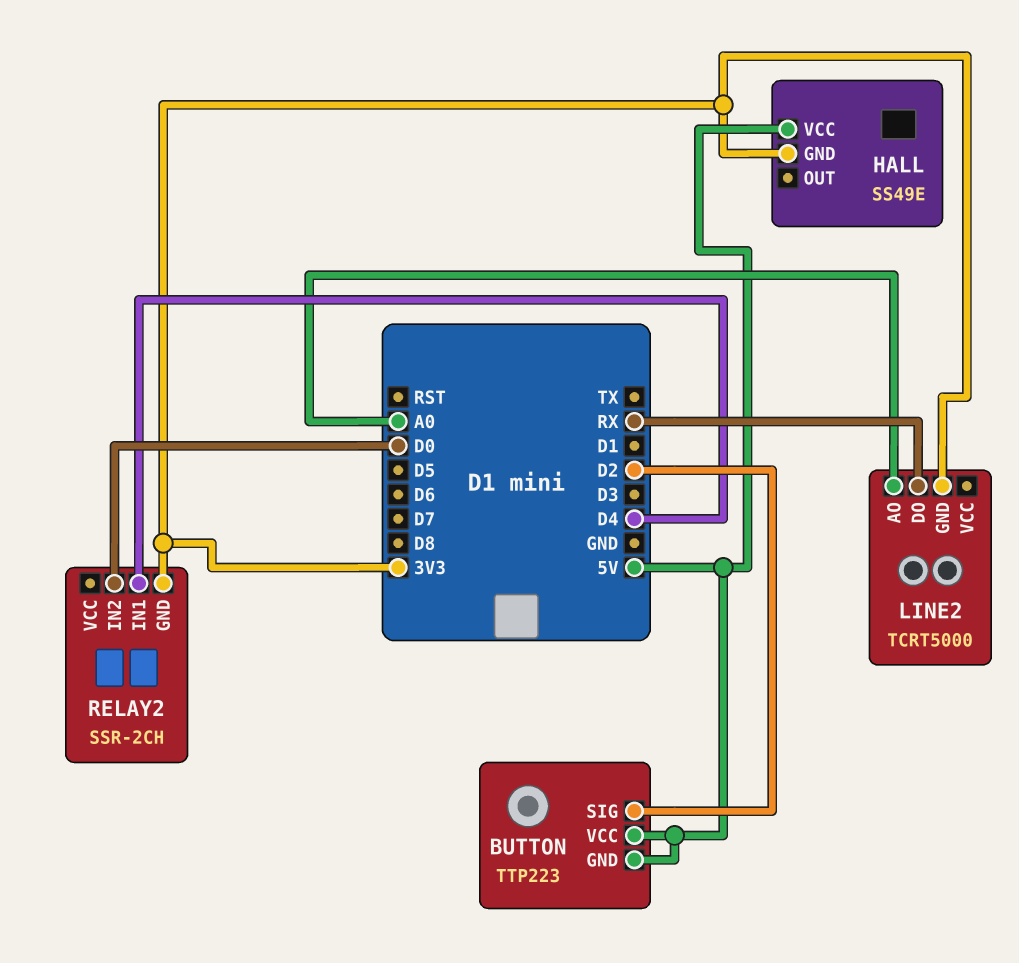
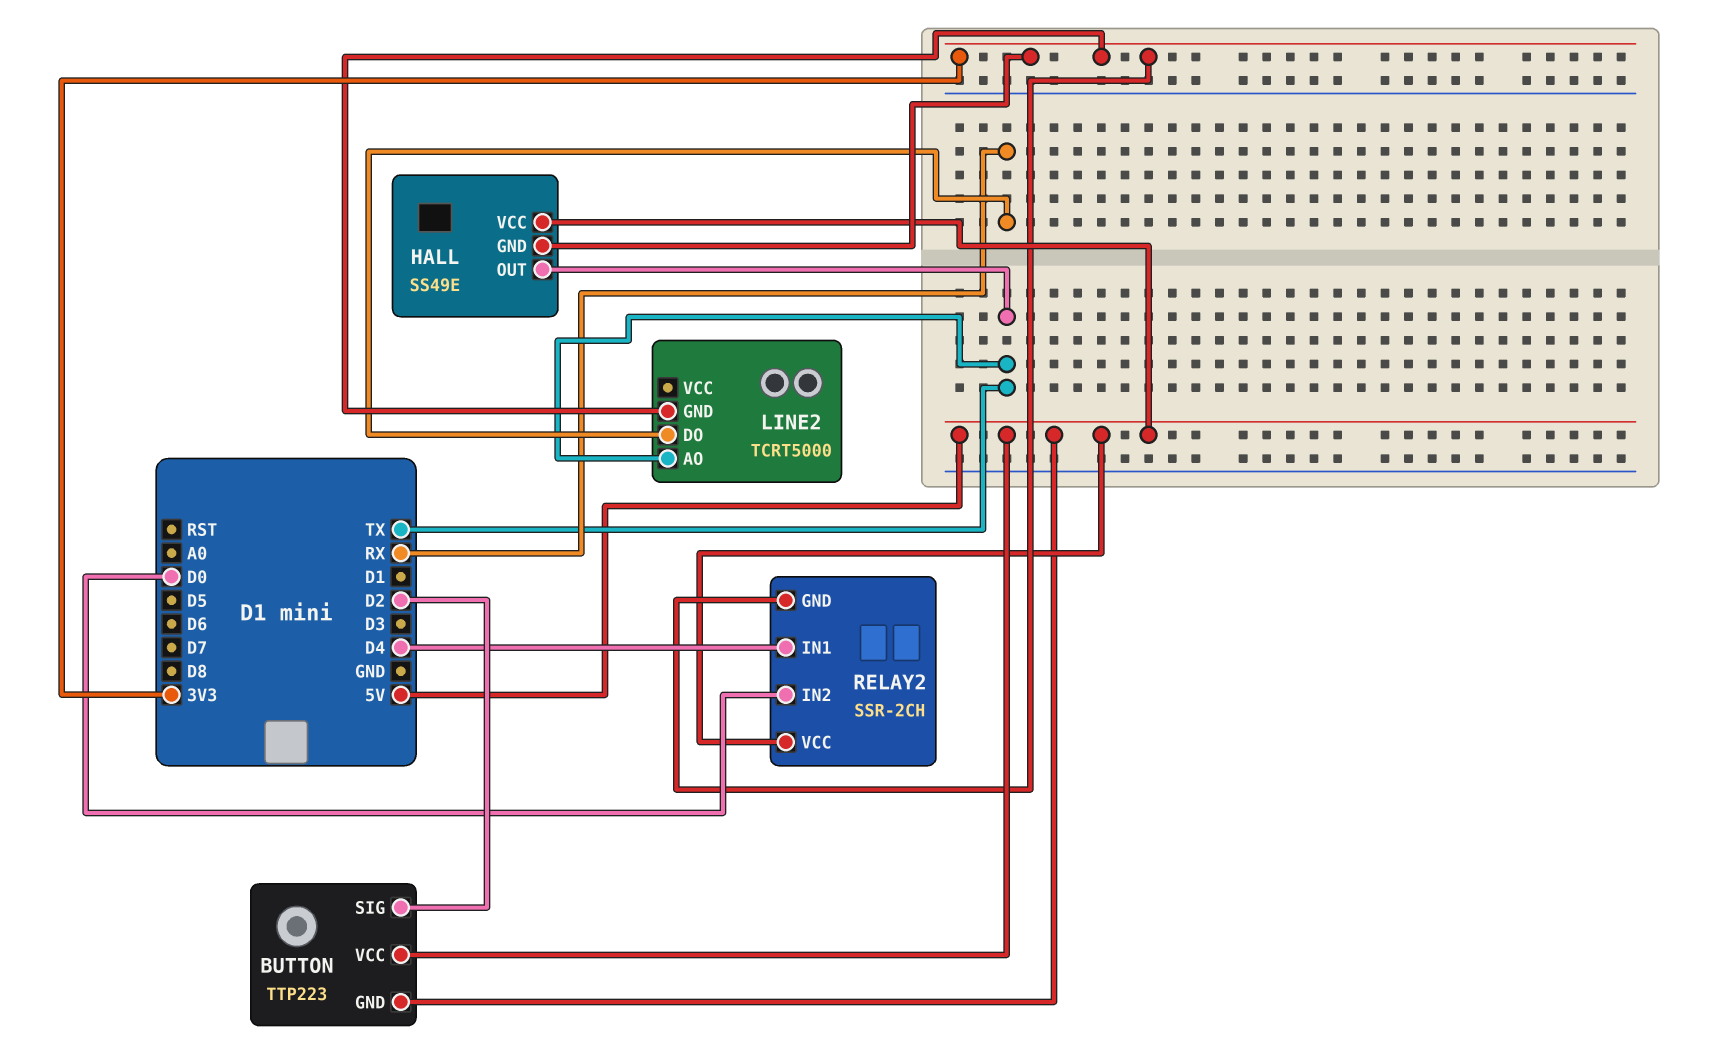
HALL pin OUT: none -> TX
LINE2 pin AO: A0 -> TX
RELAY2 pin VCC: none -> 5V

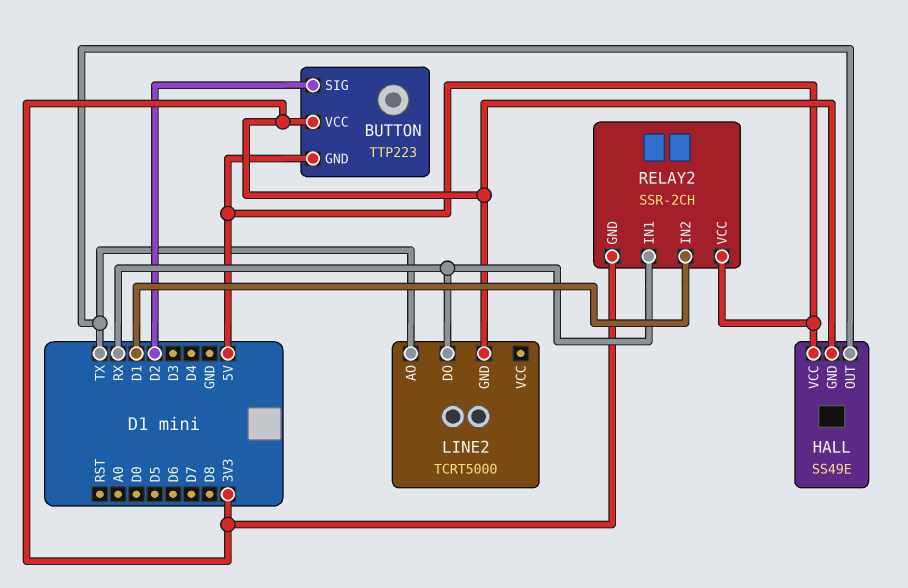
BUTTON pin VCC: 5V -> 3V3
RELAY2 pin IN1: D4 -> RX
RELAY2 pin IN2: D0 -> D1

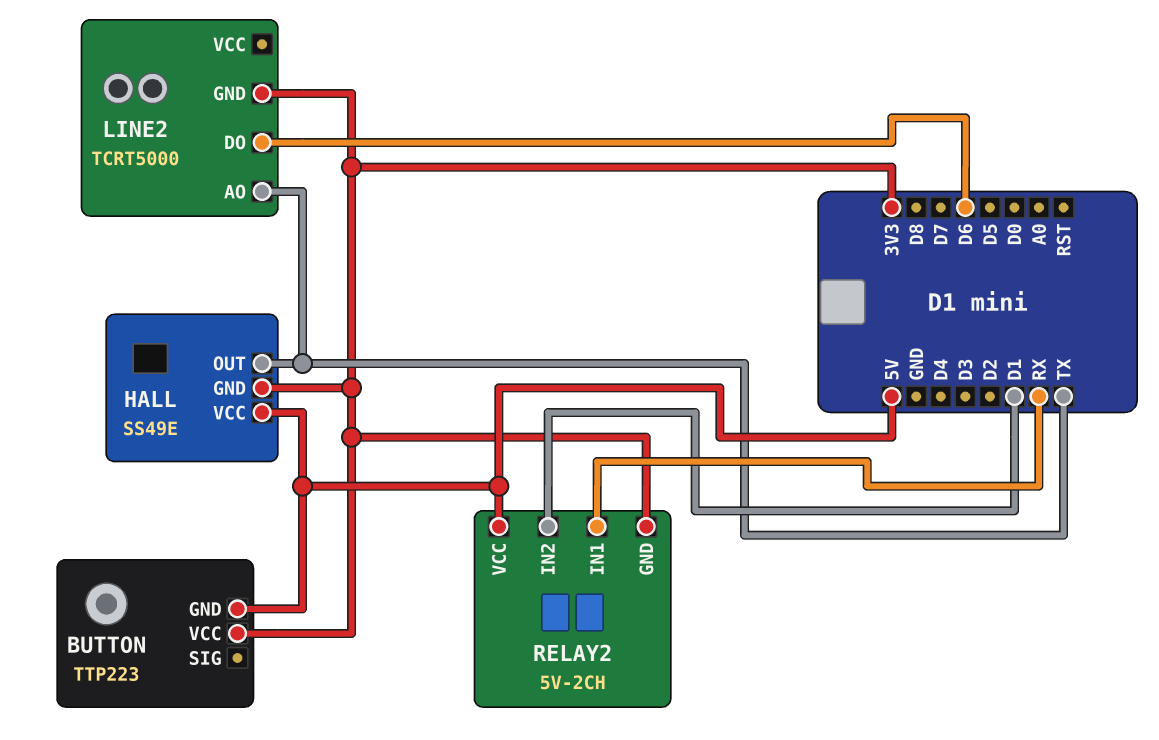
BUTTON pin SIG: D2 -> none
LINE2 pin DO: RX -> D6
RELAY2: SSR-2CH -> 5V-2CH

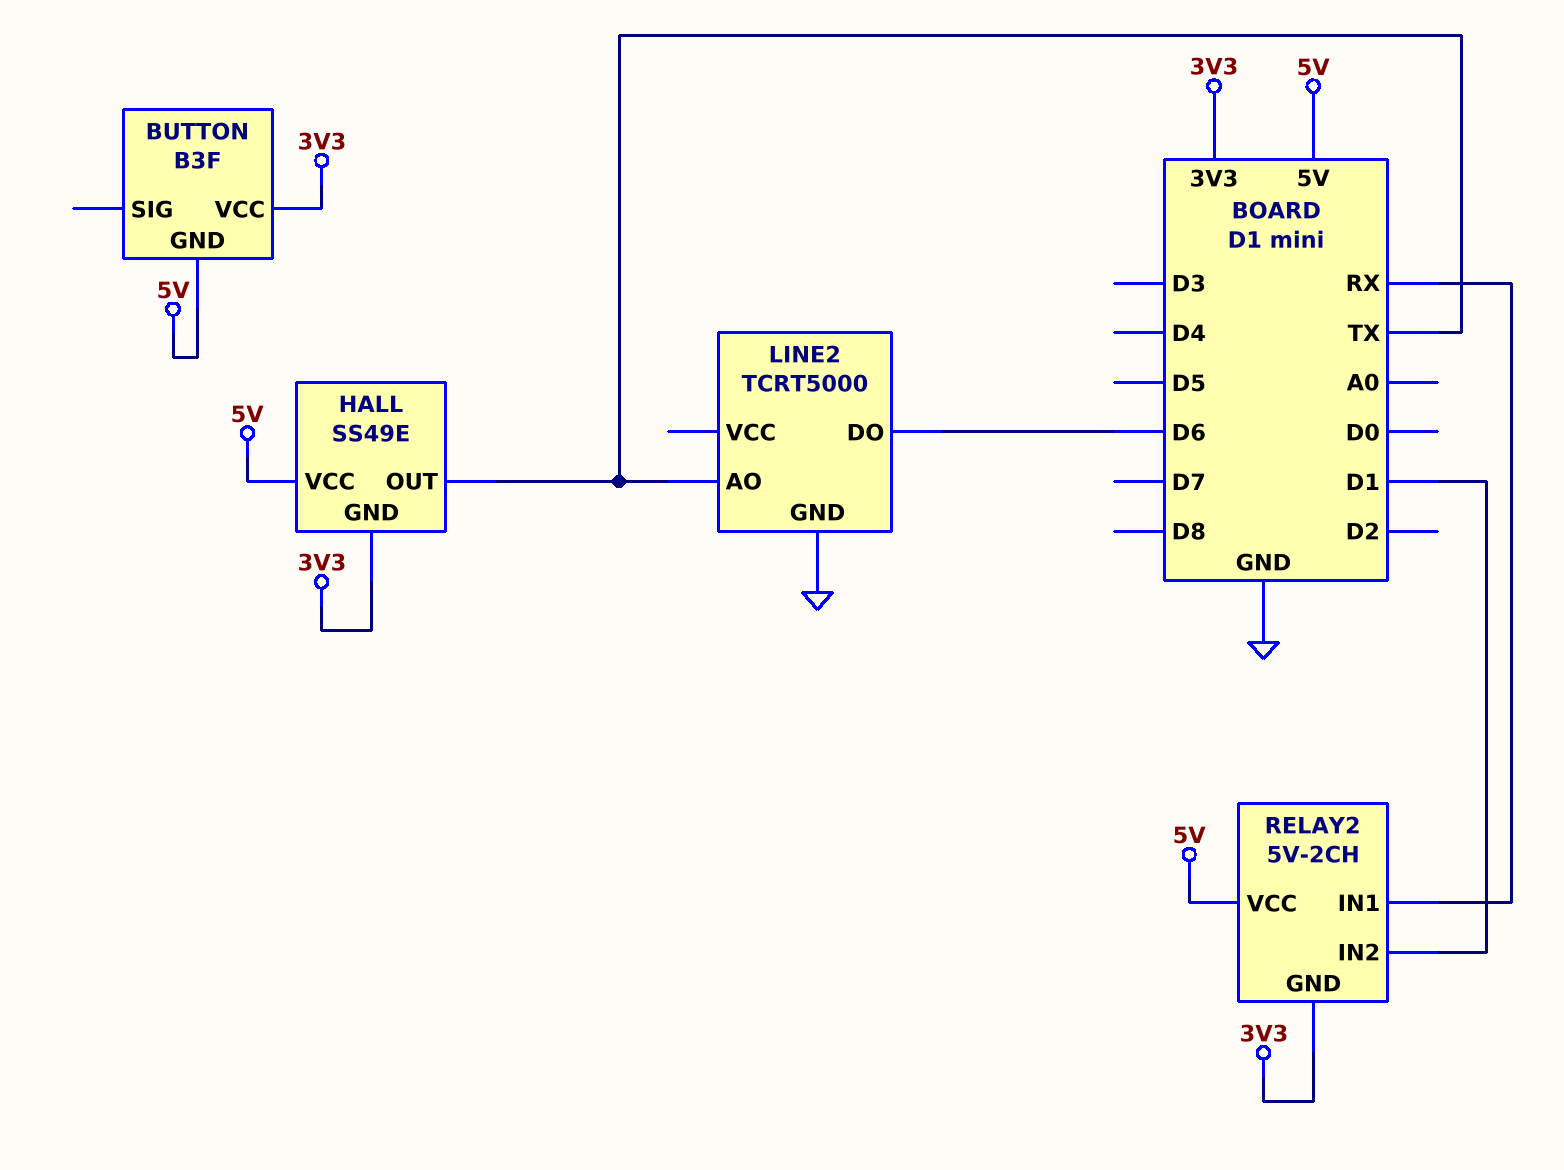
BUTTON: TTP223 -> B3F
LINE2 pin GND: 3V3 -> GND

